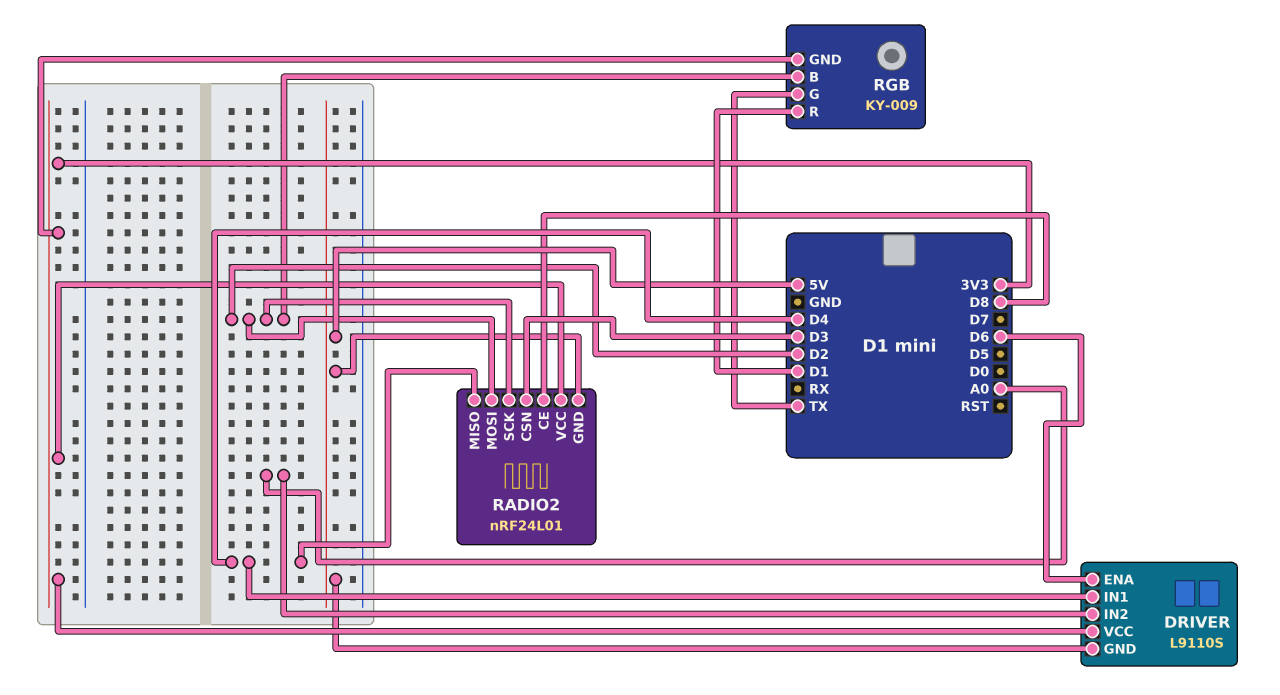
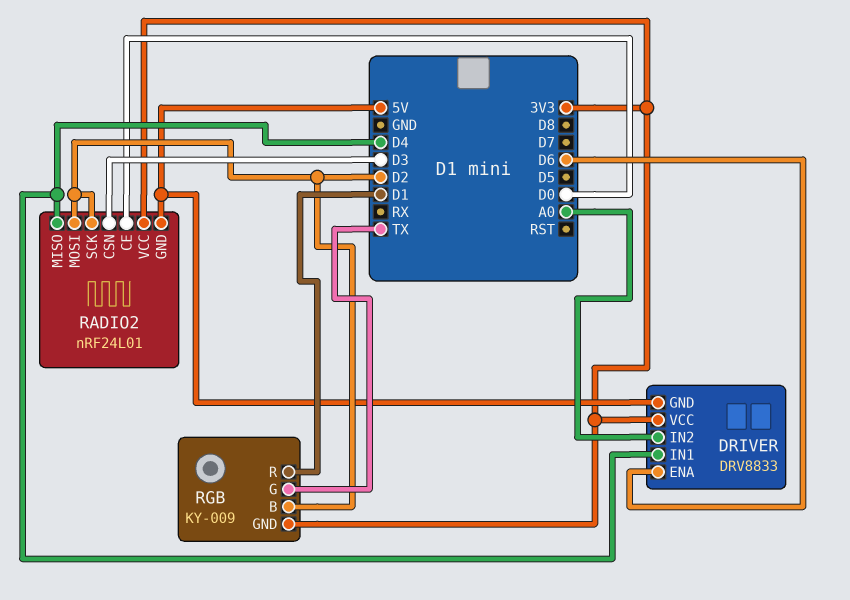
DRIVER: L9110S -> DRV8833
RADIO2 pin CE: D8 -> D0

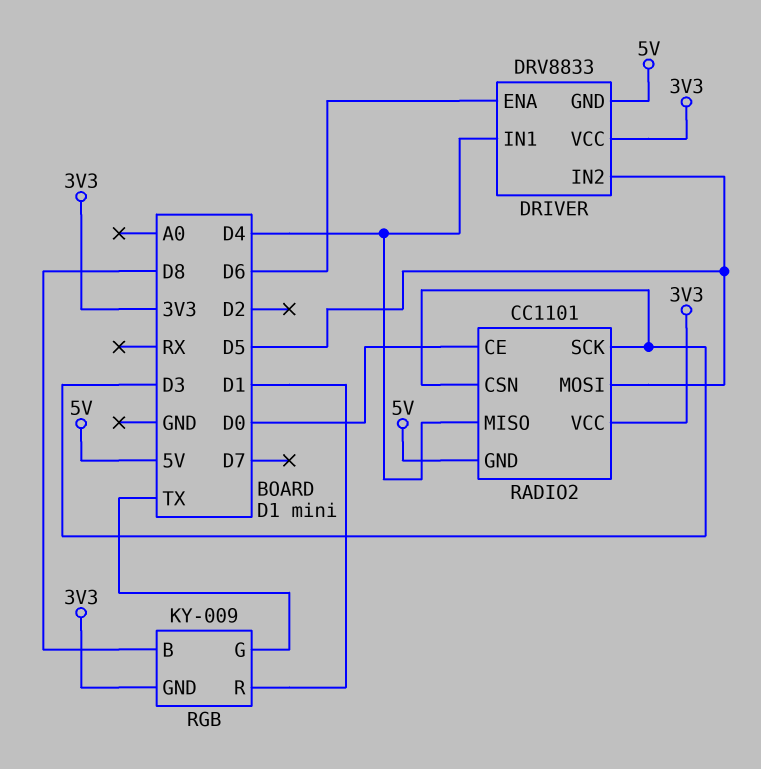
DRIVER pin IN2: A0 -> D5
RADIO2: nRF24L01 -> CC1101
RADIO2 pin MOSI: D2 -> D5
RADIO2 pin SCK: D2 -> D3
RGB pin B: D2 -> D8

